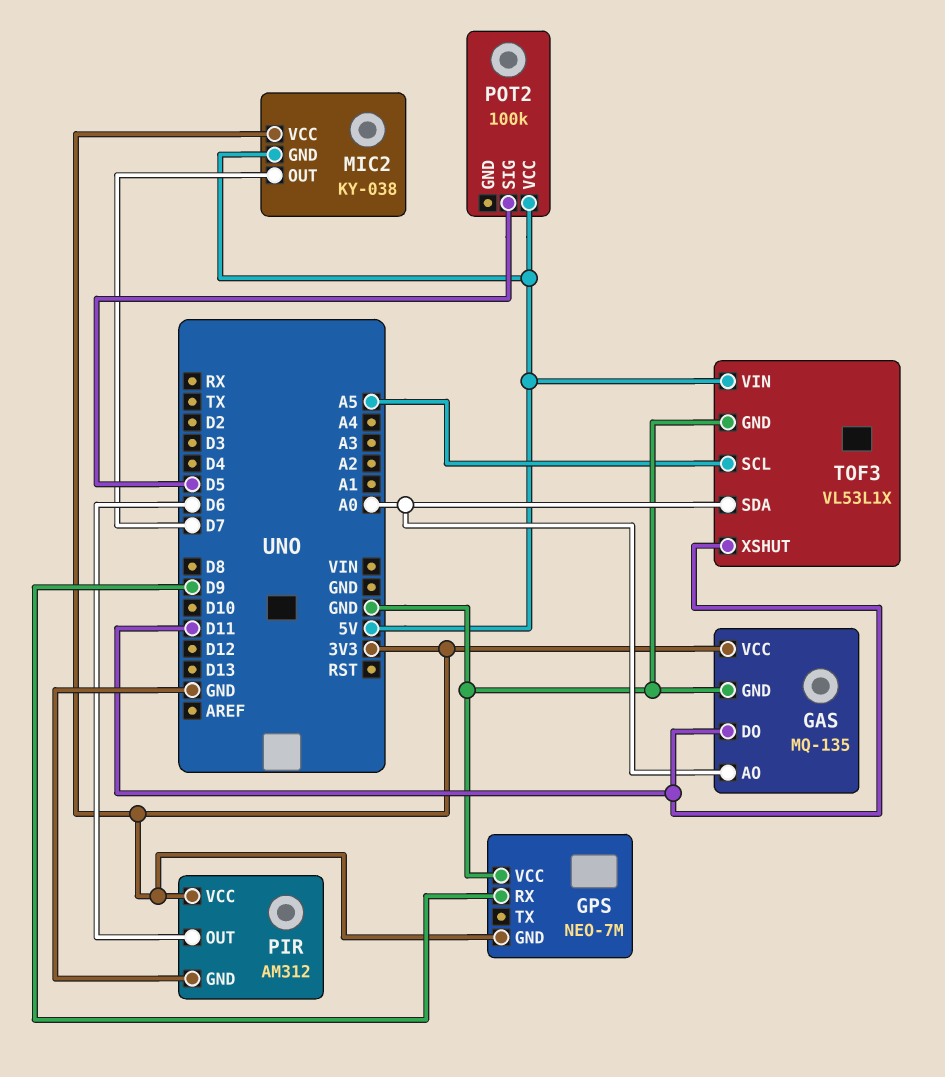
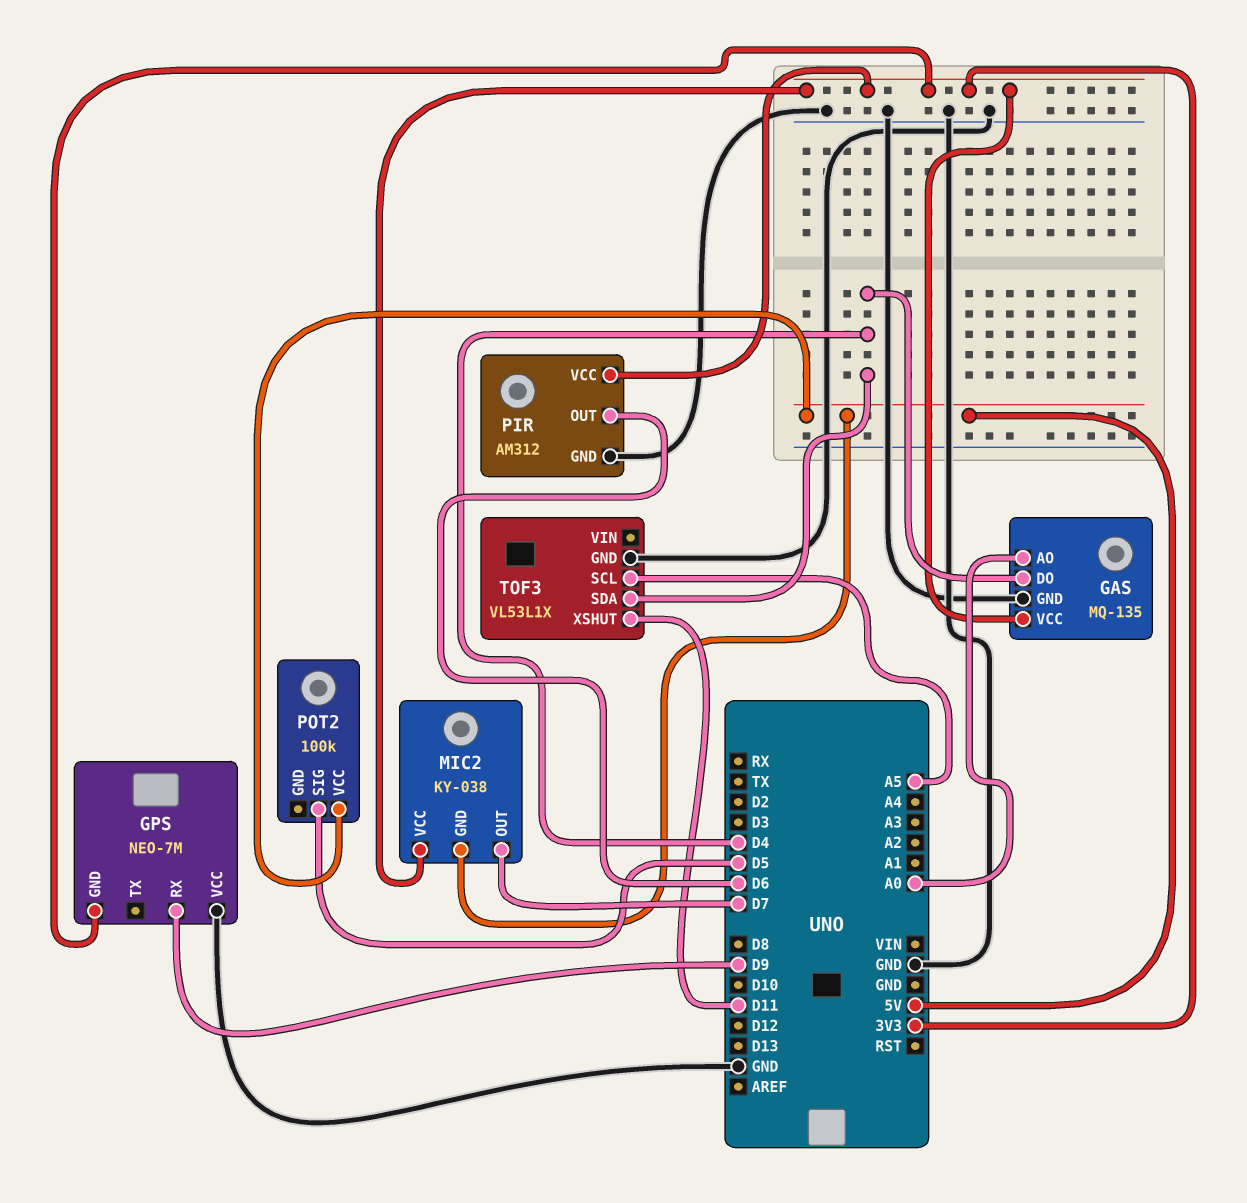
GAS pin DO: D11 -> D4
TOF3 pin SDA: A0 -> D4
TOF3 pin VIN: 5V -> none

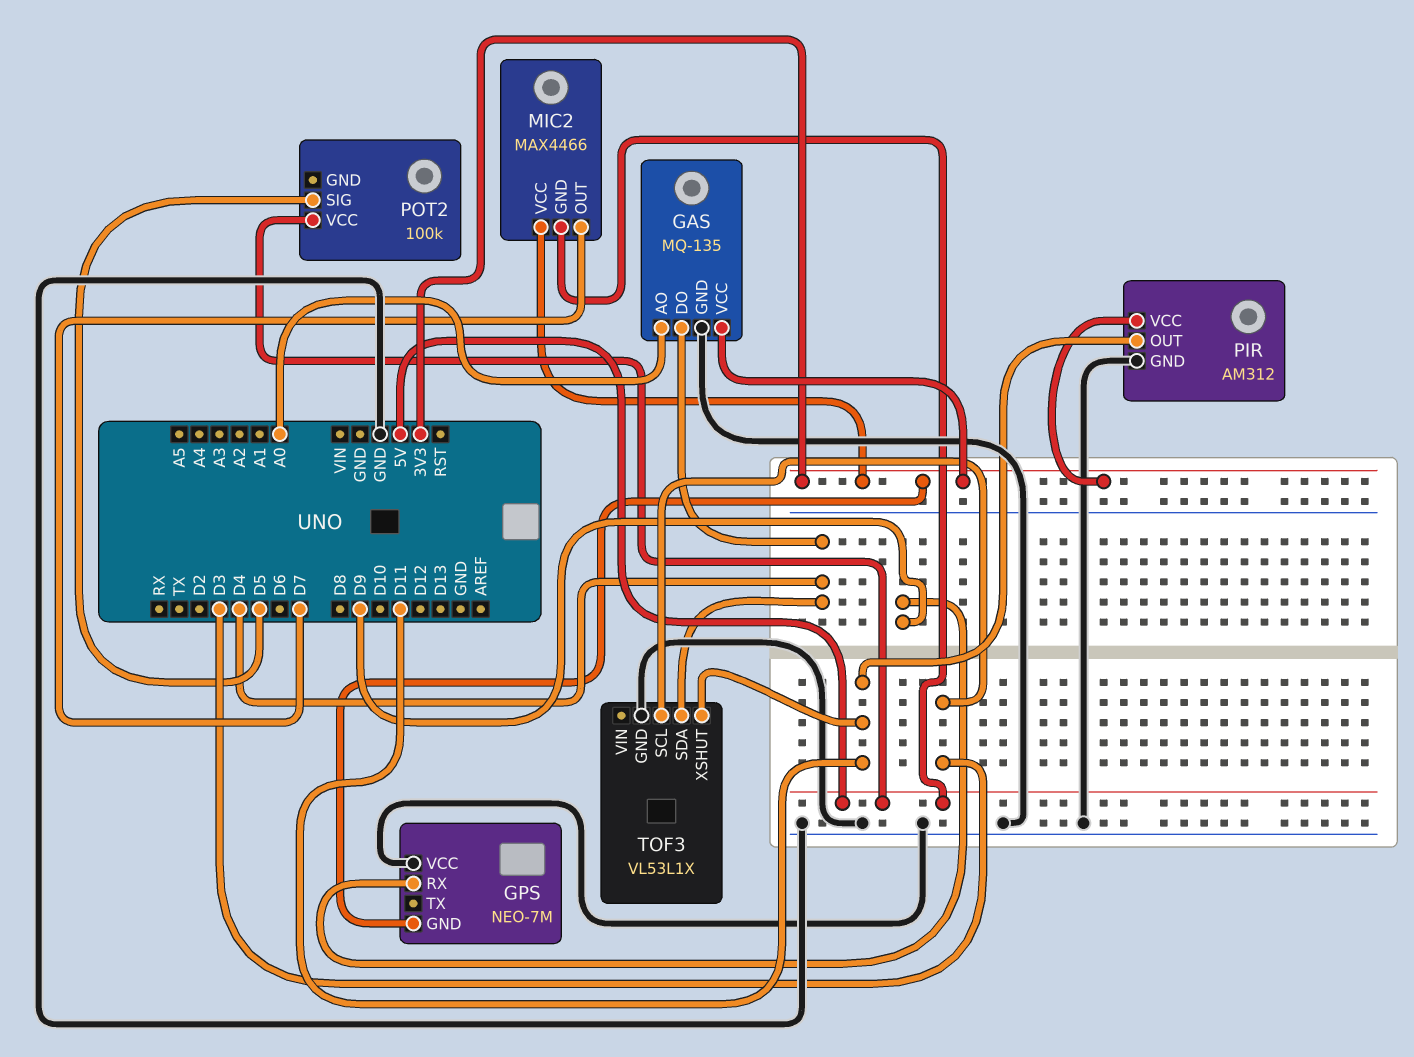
MIC2: KY-038 -> MAX4466
PIR pin OUT: D6 -> D11
TOF3 pin SCL: A5 -> D3

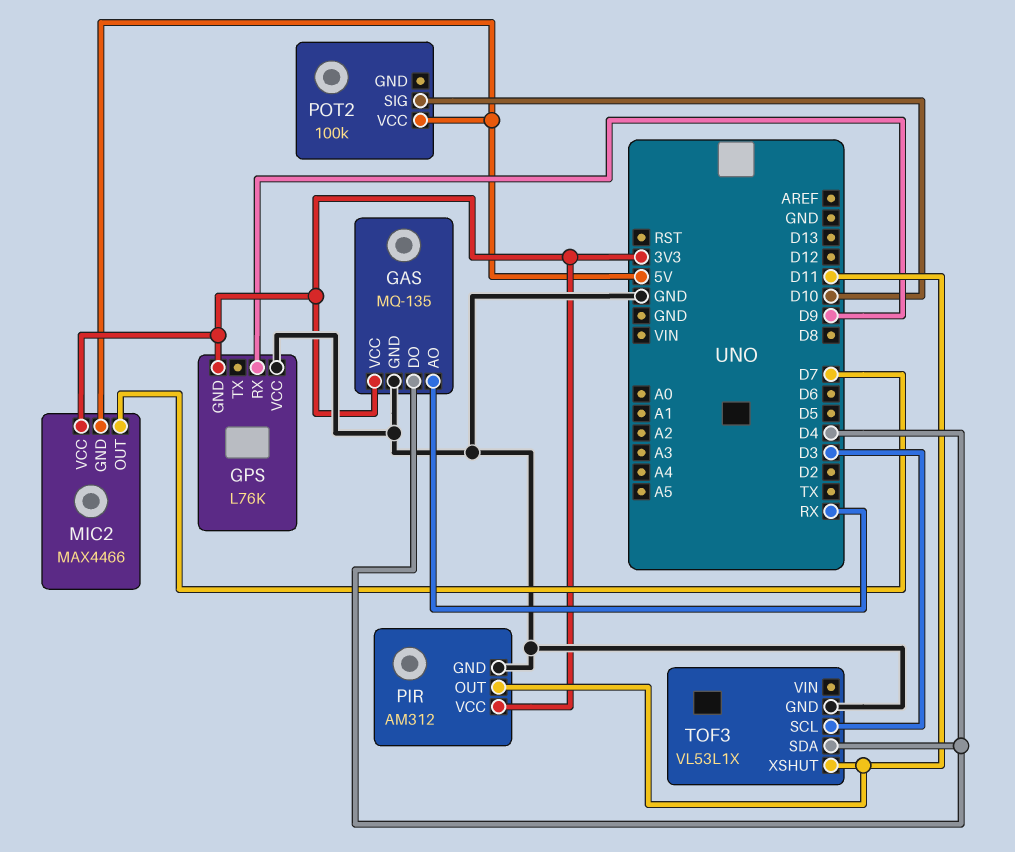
GAS pin AO: A0 -> RX
GPS: NEO-7M -> L76K
POT2 pin SIG: D5 -> D10

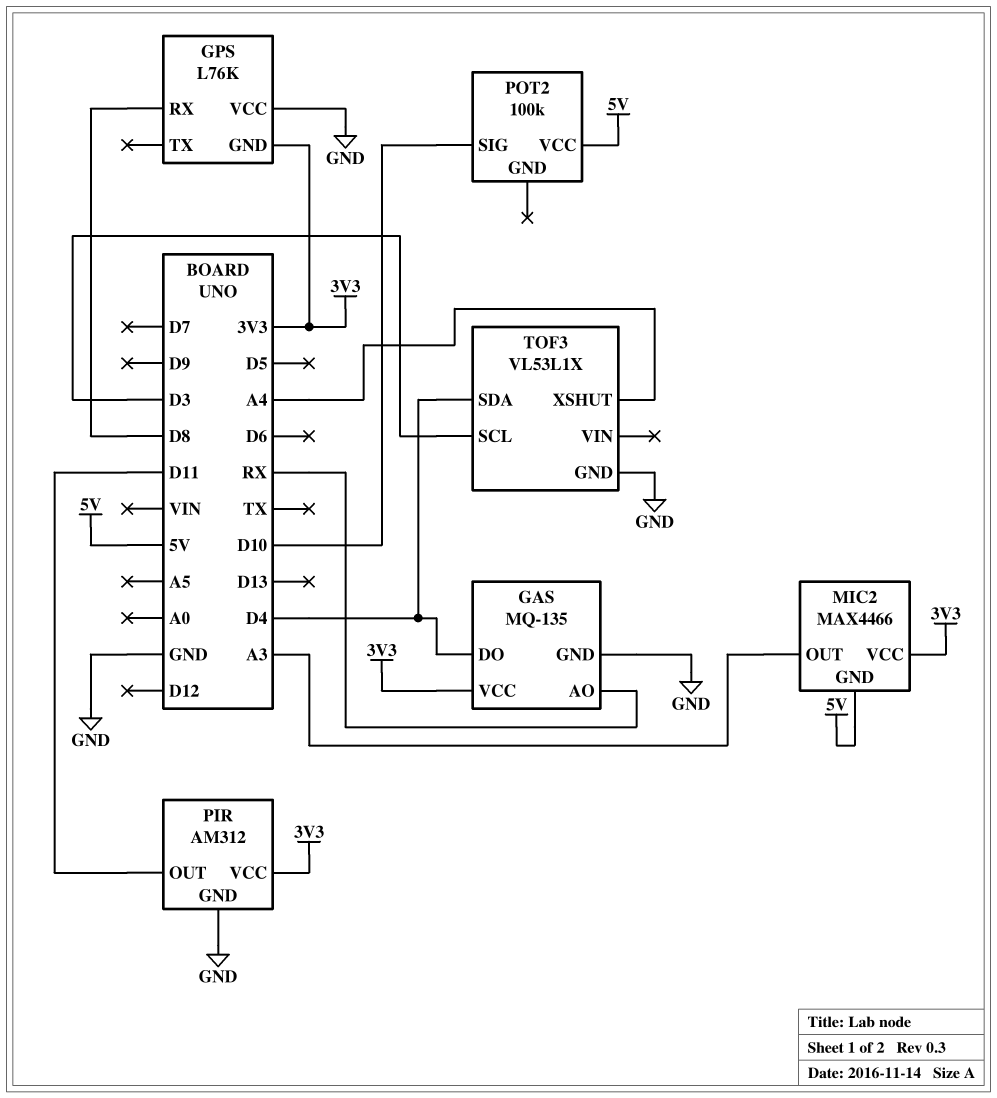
GPS pin RX: D9 -> D8
MIC2 pin OUT: D7 -> A3
TOF3 pin XSHUT: D11 -> A4

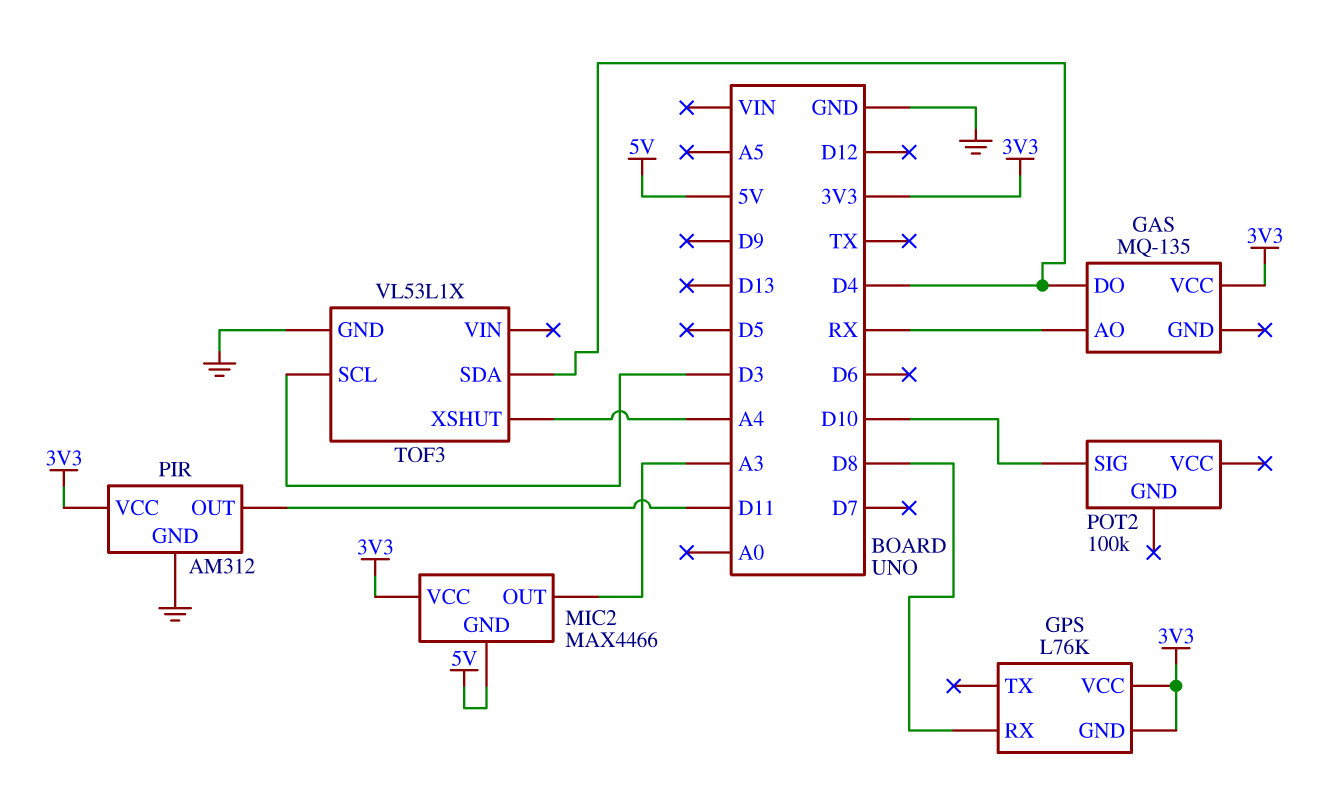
GAS pin GND: GND -> none
GPS pin VCC: GND -> 3V3
POT2 pin VCC: 5V -> none

